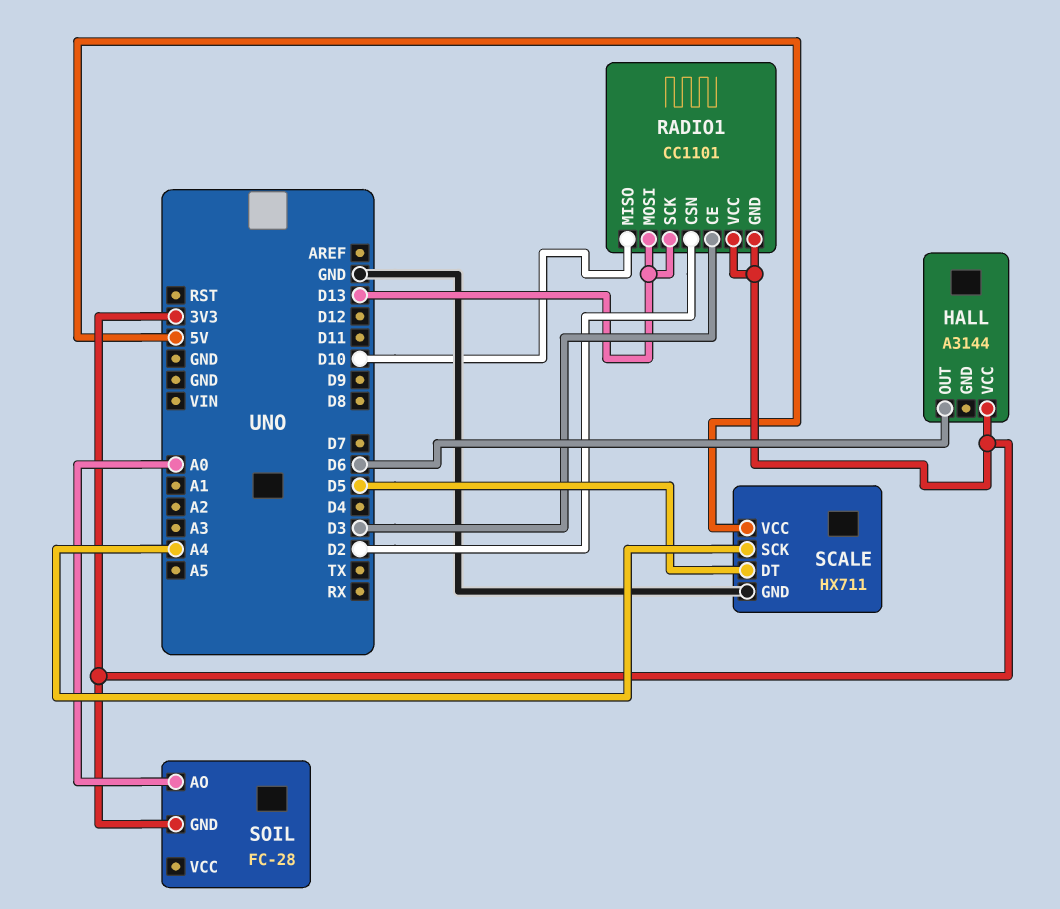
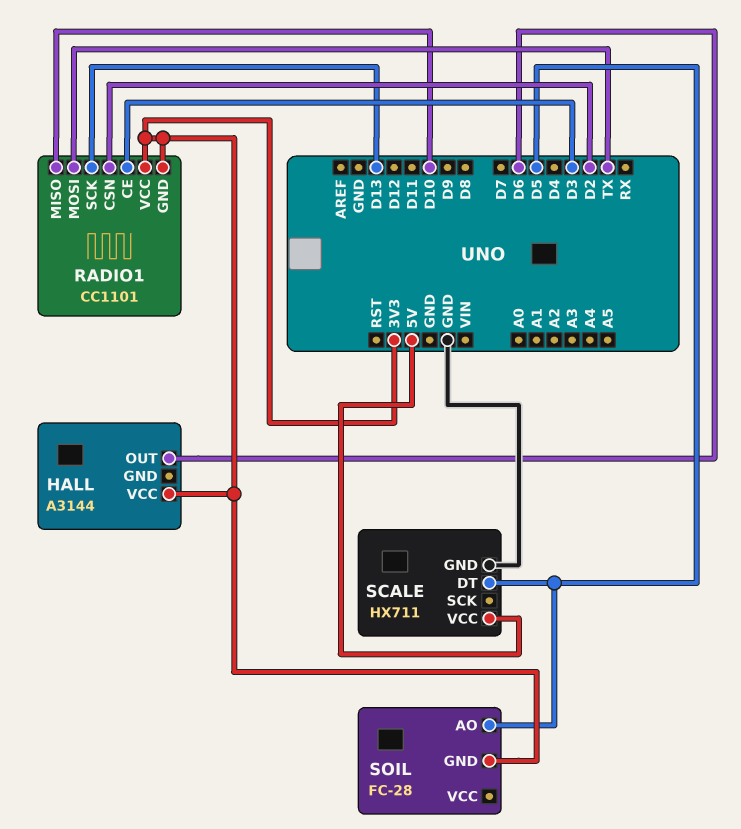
RADIO1 pin MOSI: D13 -> TX
SCALE pin SCK: A4 -> none
SOIL pin AO: A0 -> D5

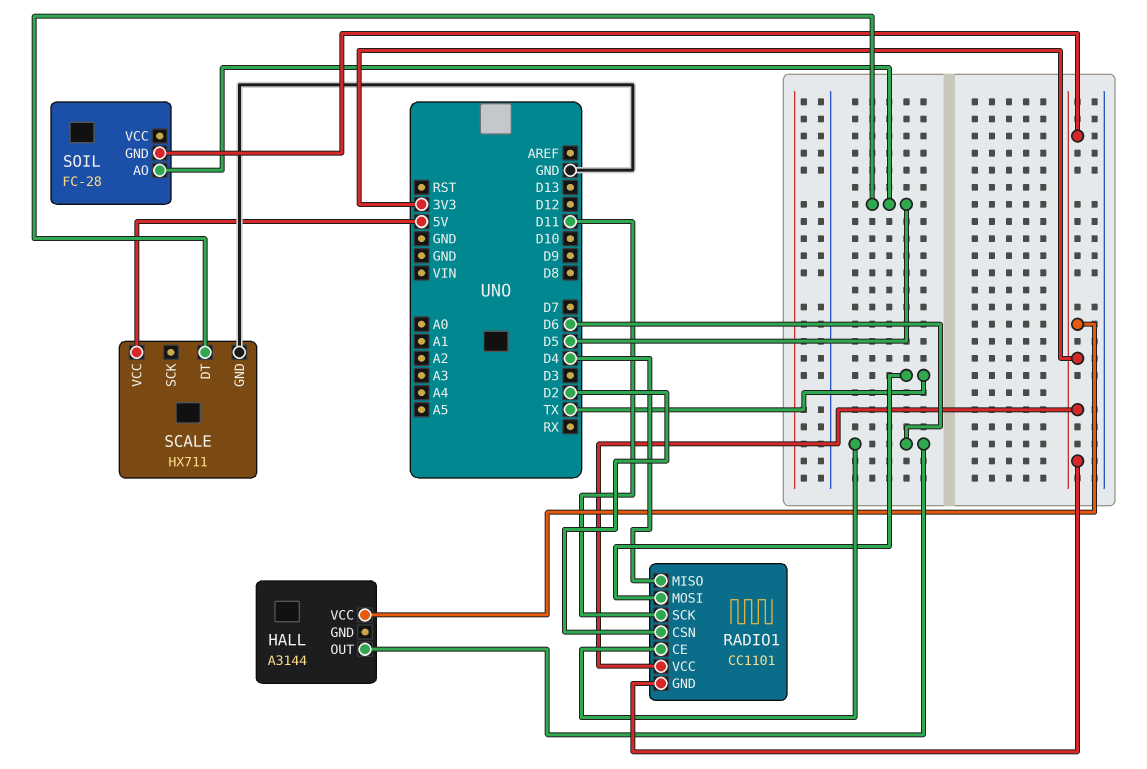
RADIO1 pin CE: D3 -> D6
RADIO1 pin MISO: D10 -> D4
RADIO1 pin SCK: D13 -> D11

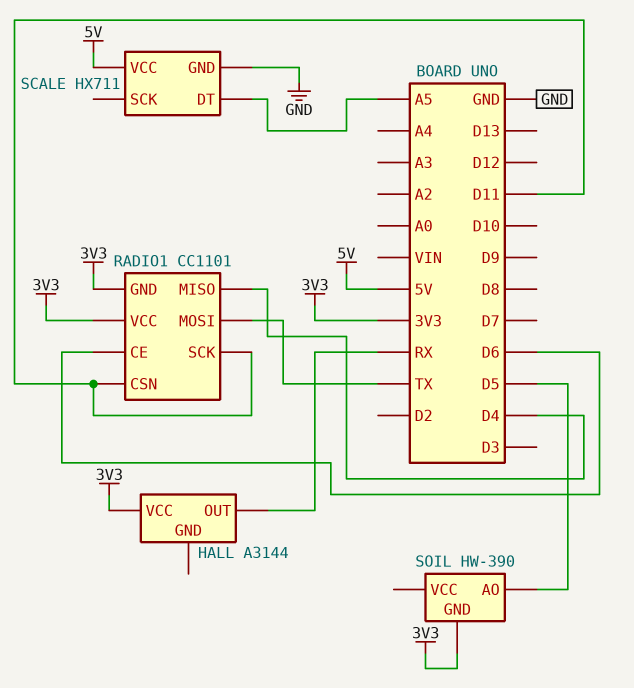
HALL pin OUT: D6 -> RX
RADIO1 pin CSN: D2 -> D11
SCALE pin DT: D5 -> A5
SOIL: FC-28 -> HW-390

